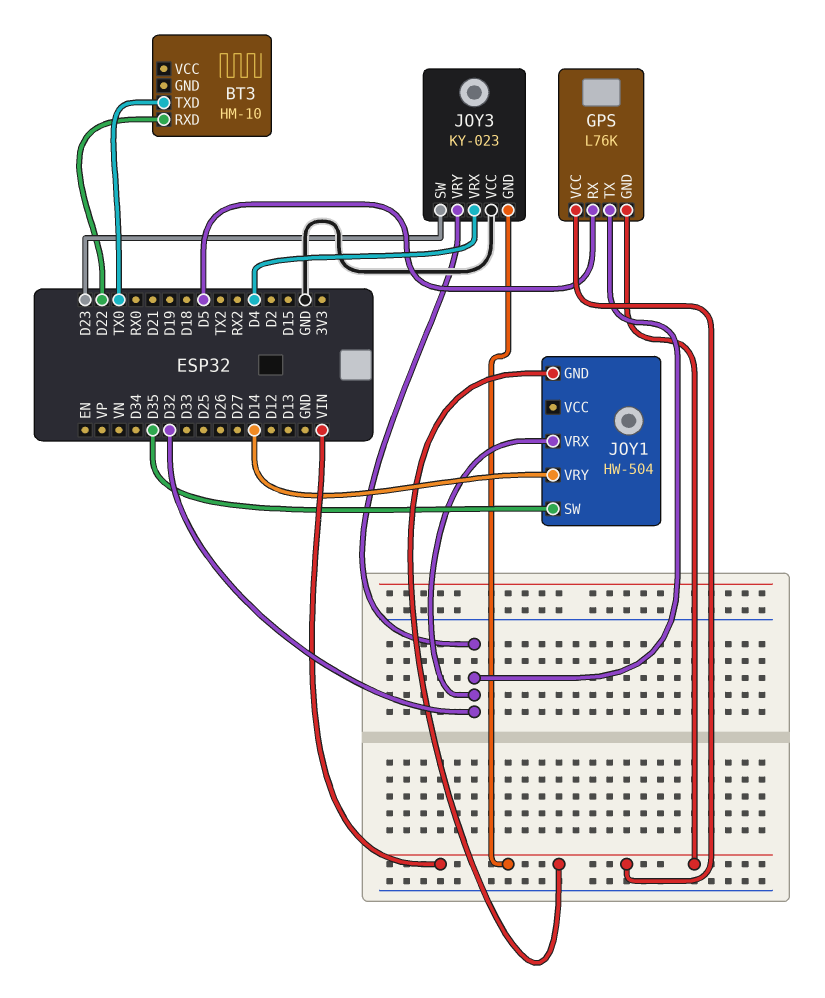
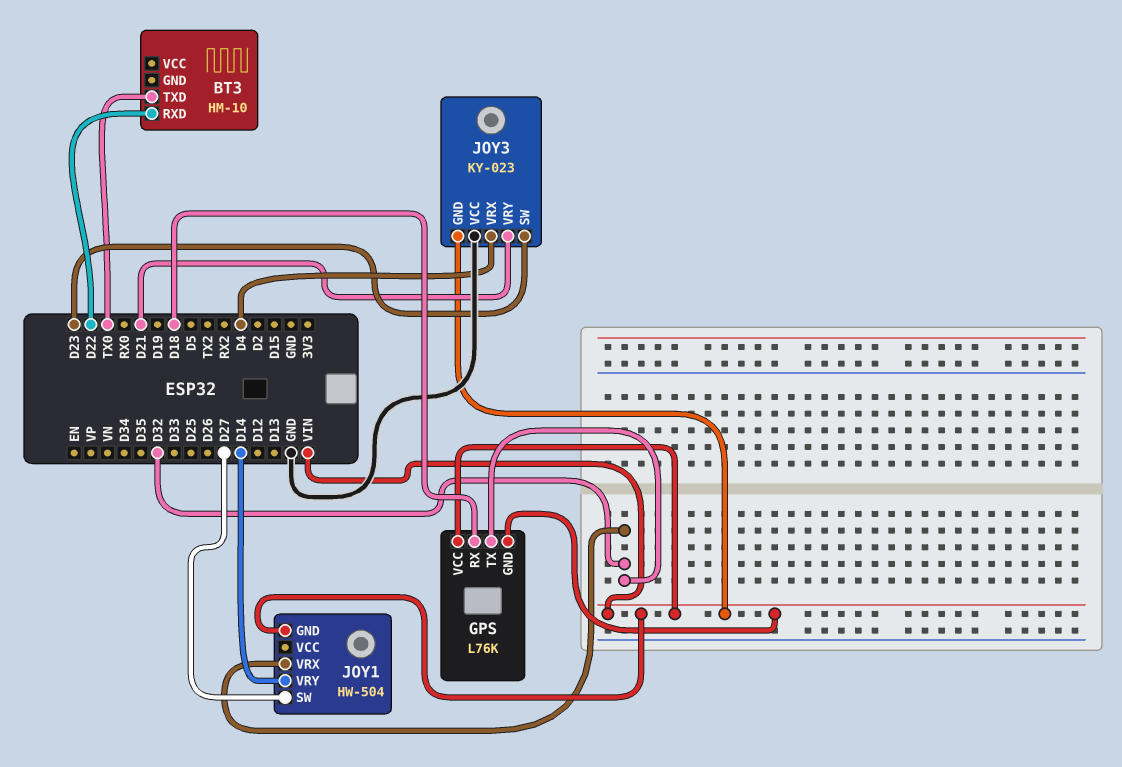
GPS pin RX: D5 -> D18
JOY1 pin SW: D35 -> D27
JOY3 pin VRY: D32 -> D21

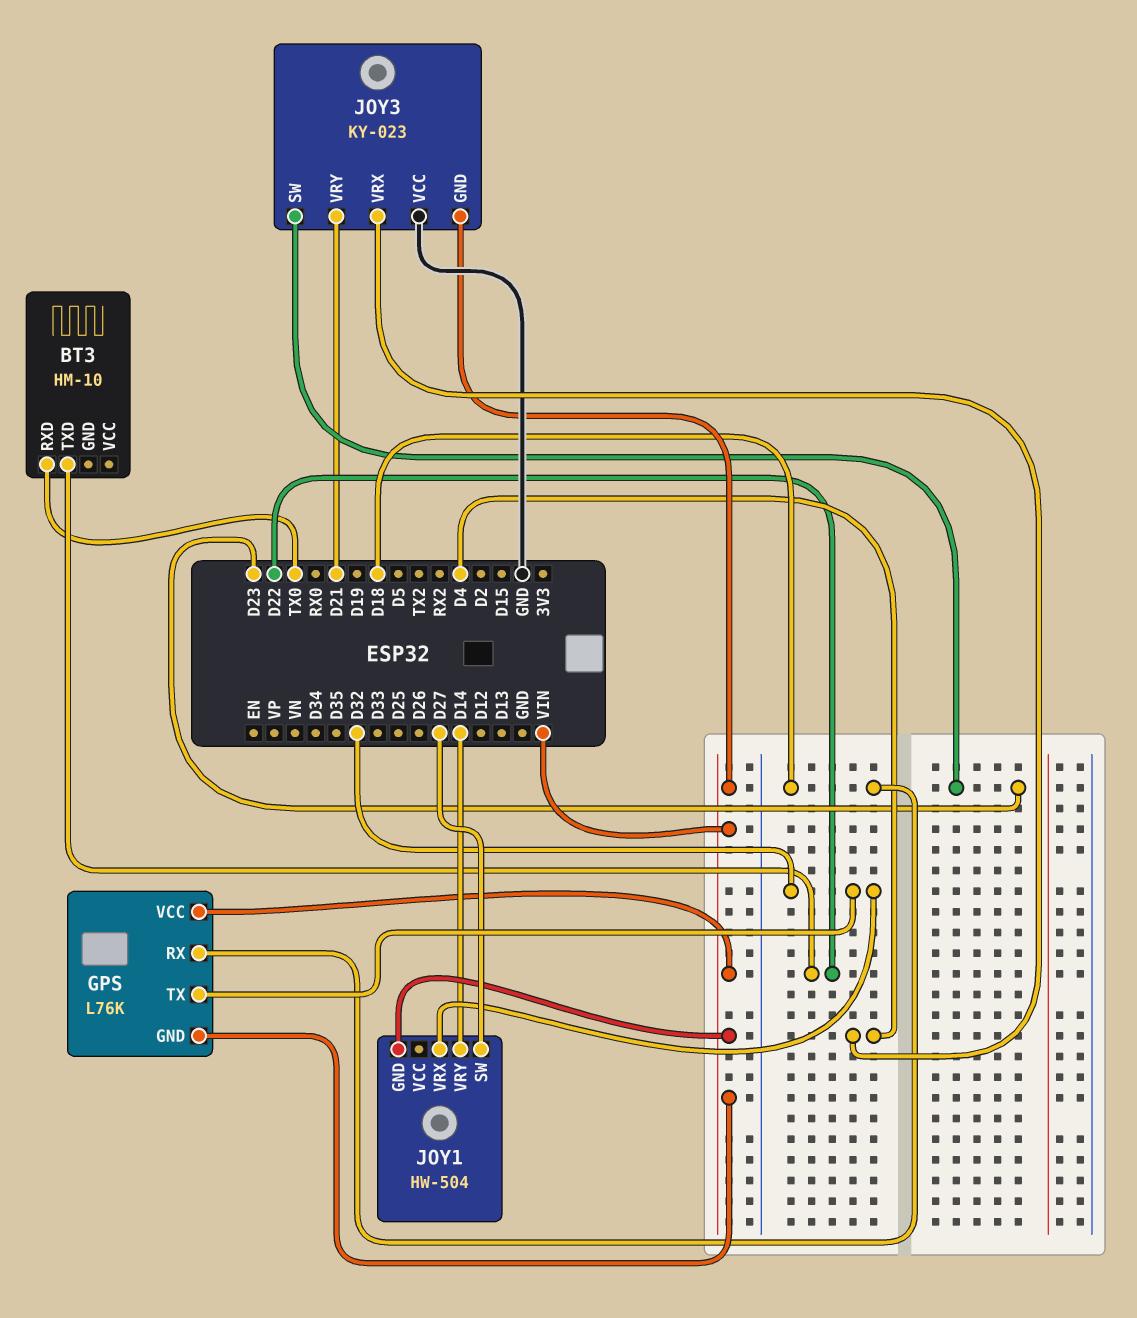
BT3 pin RXD: D22 -> TX0
BT3 pin TXD: TX0 -> D22

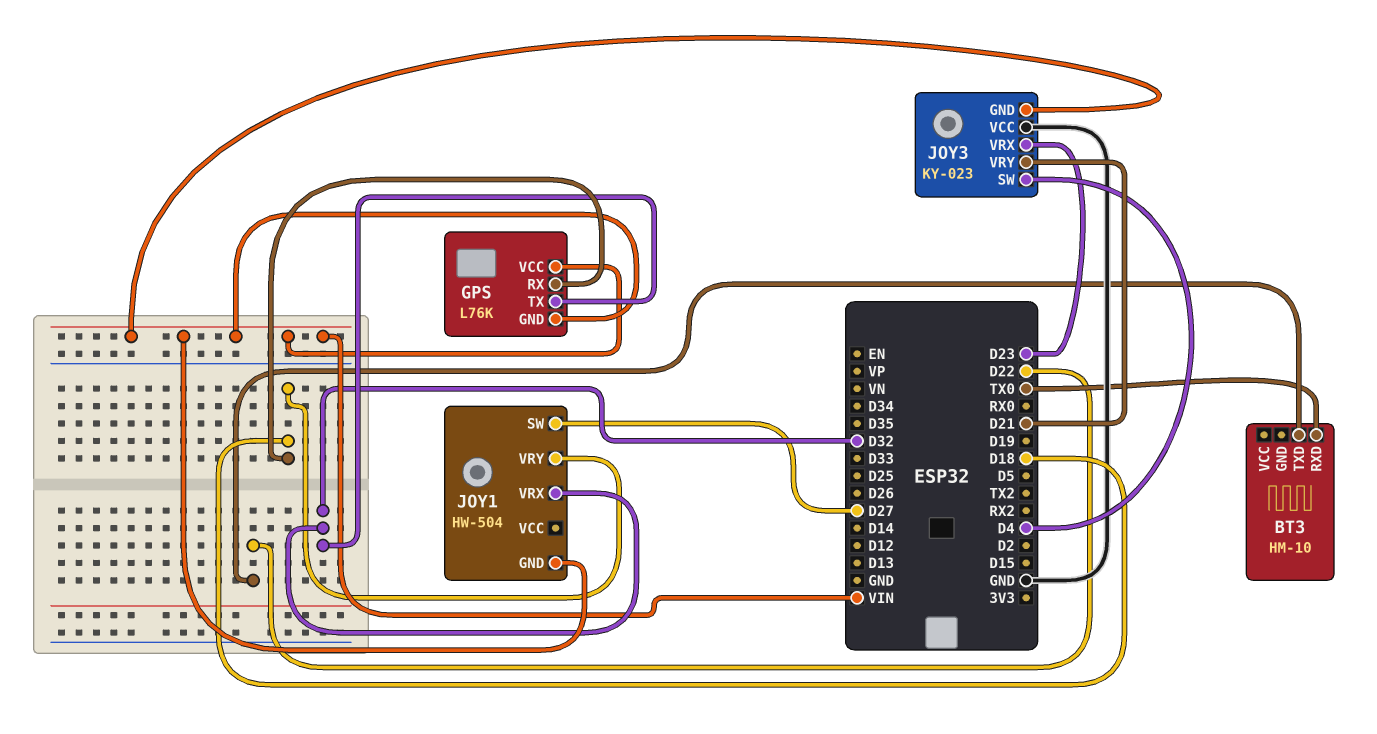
JOY1 pin VRY: D14 -> D18
JOY3 pin SW: D23 -> D4
JOY3 pin VRX: D4 -> D23

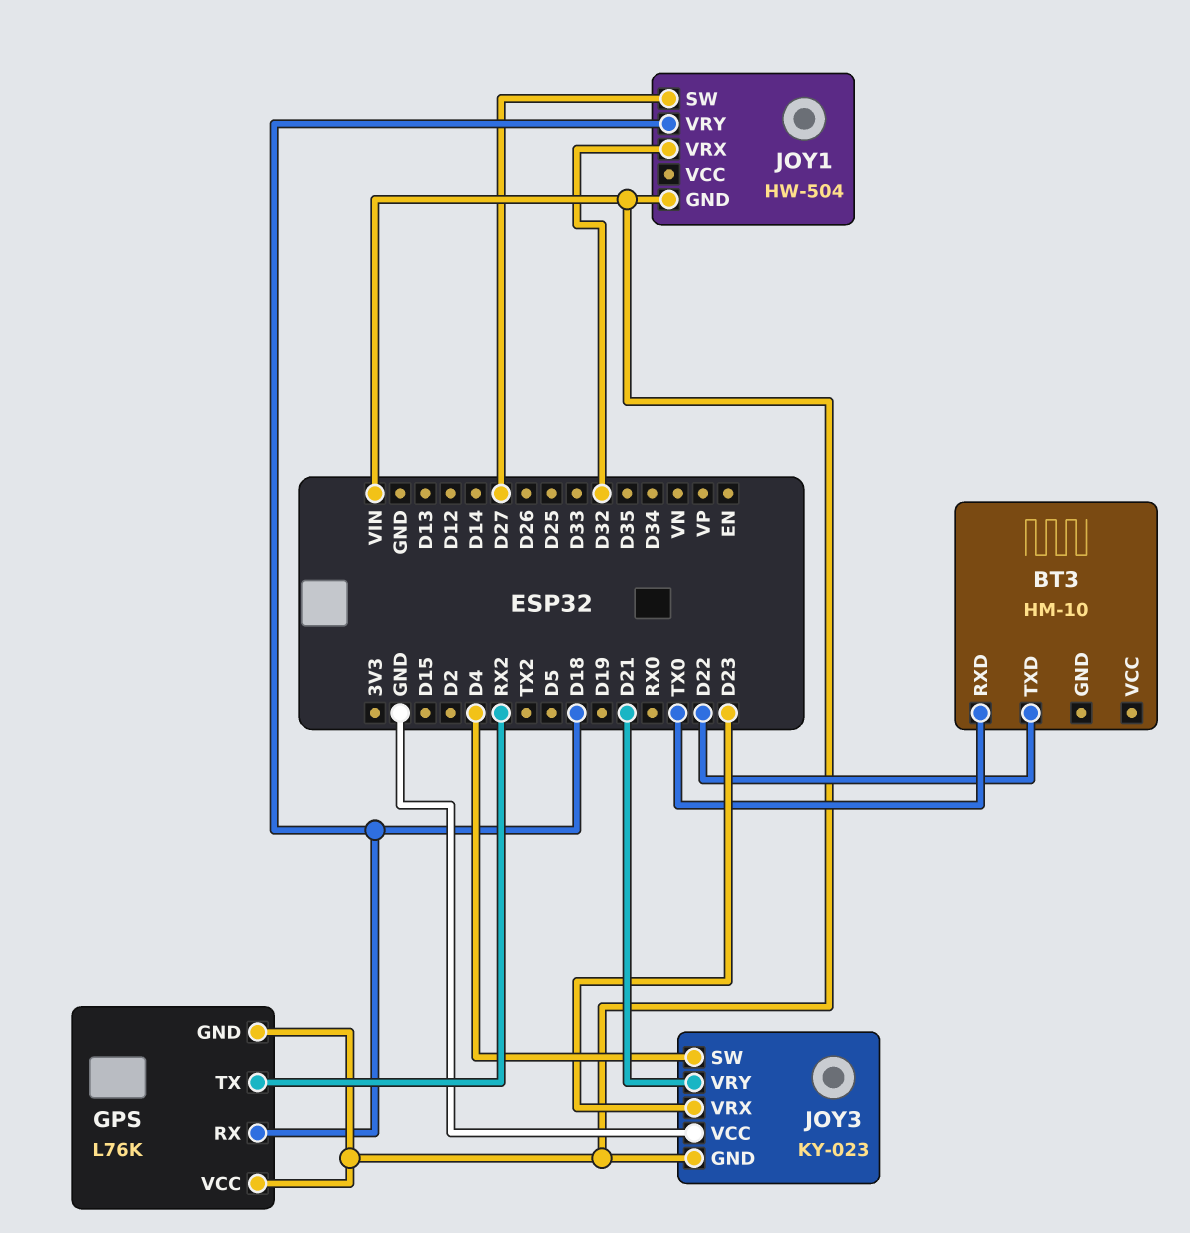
GPS pin TX: D32 -> RX2

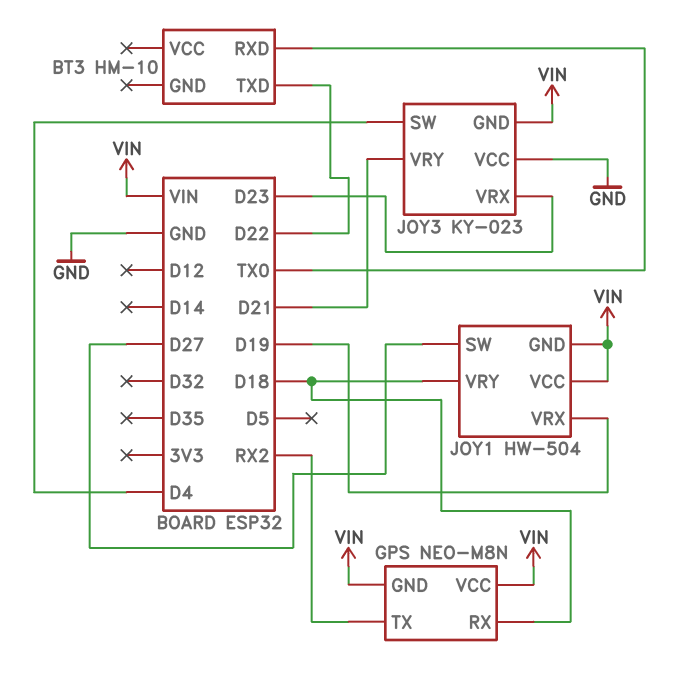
GPS: L76K -> NEO-M8N
JOY1 pin VCC: none -> VIN
JOY1 pin VRX: D32 -> D19

